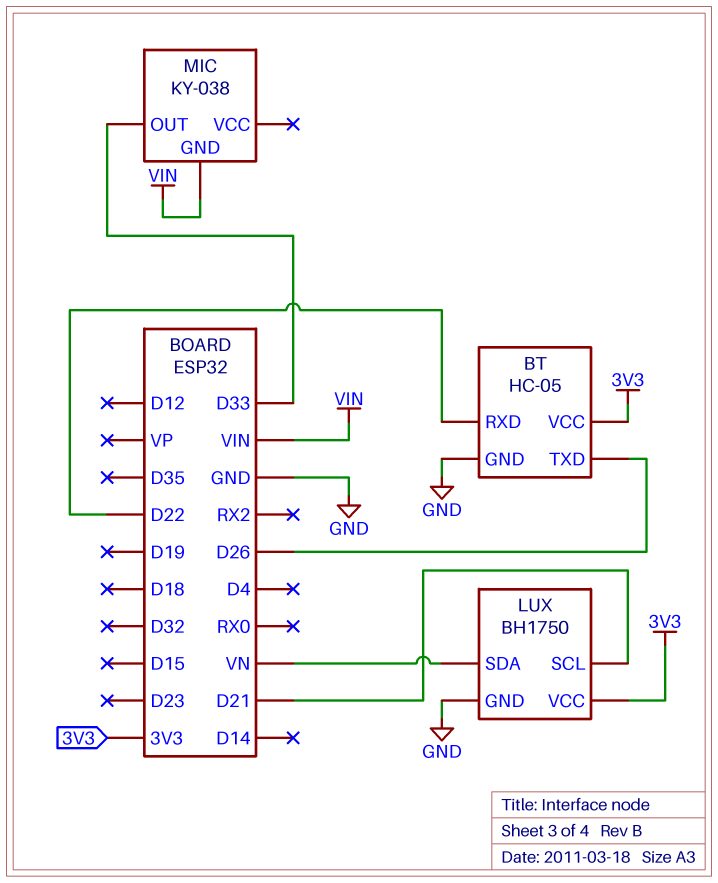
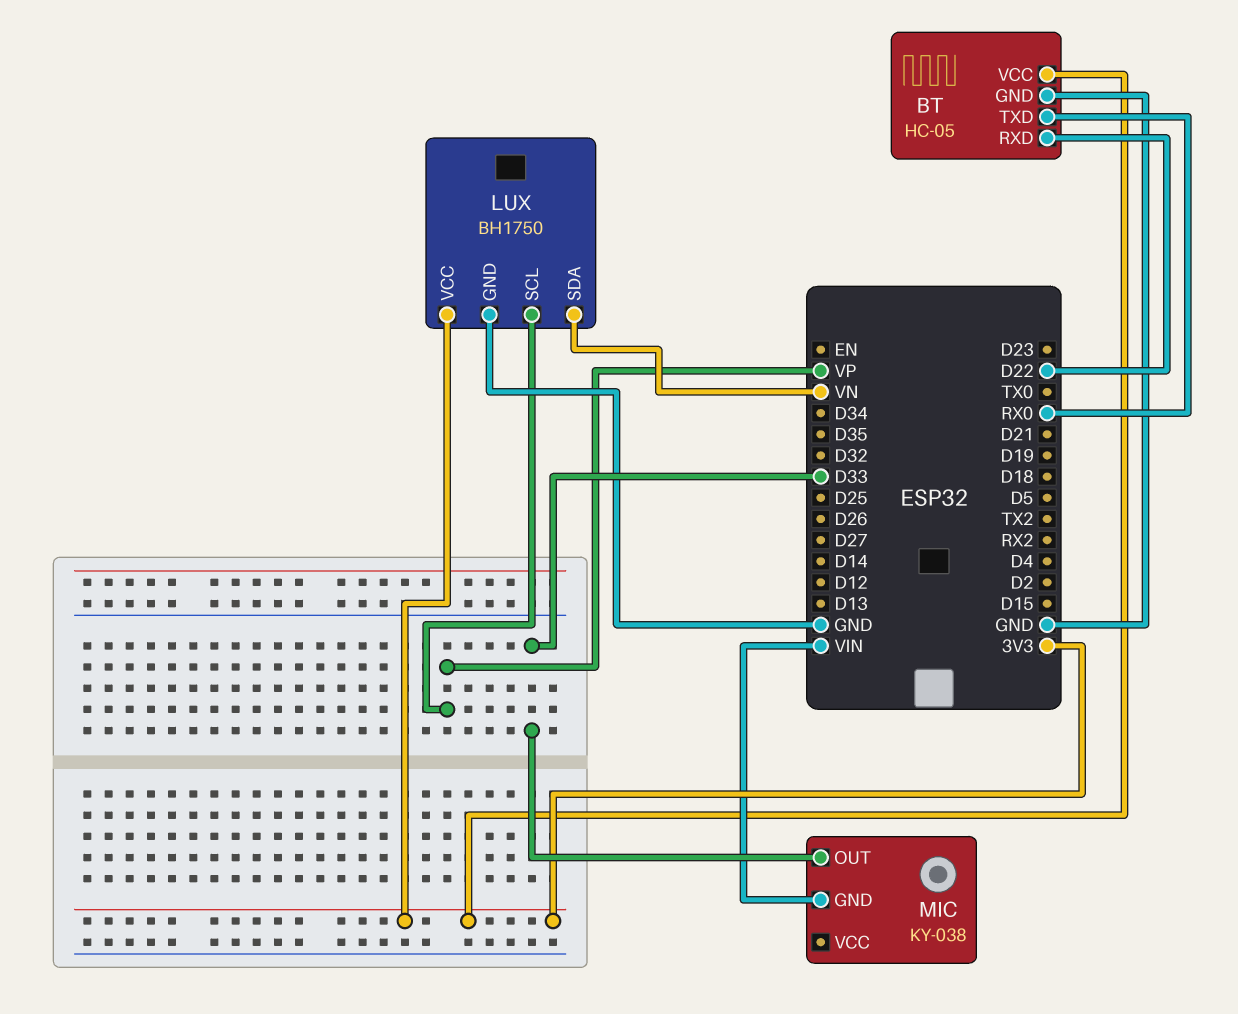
BT pin TXD: D26 -> RX0
LUX pin SCL: D21 -> VP

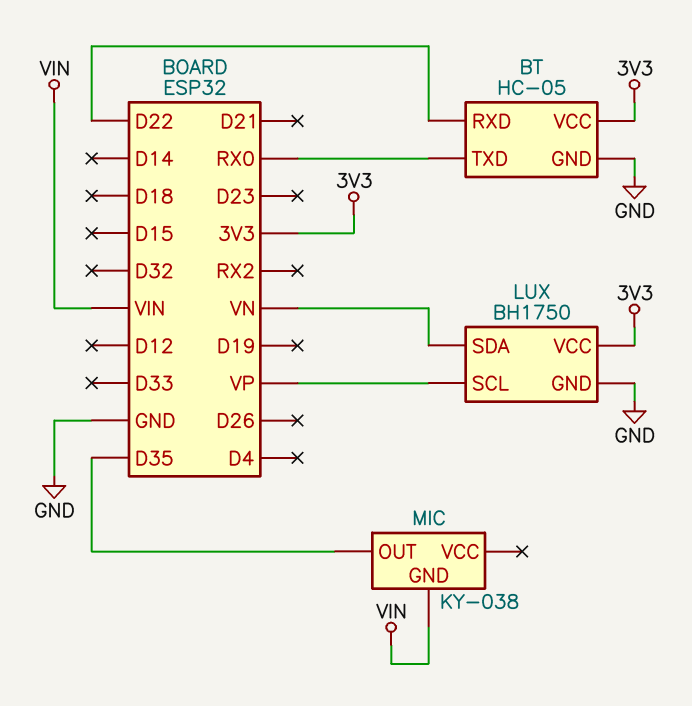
MIC pin OUT: D33 -> D35

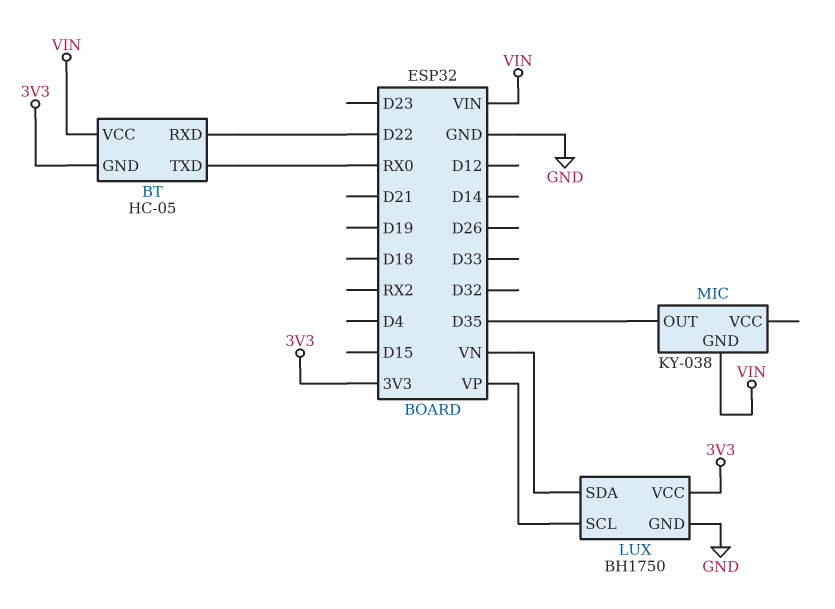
BT pin GND: GND -> 3V3
BT pin VCC: 3V3 -> VIN

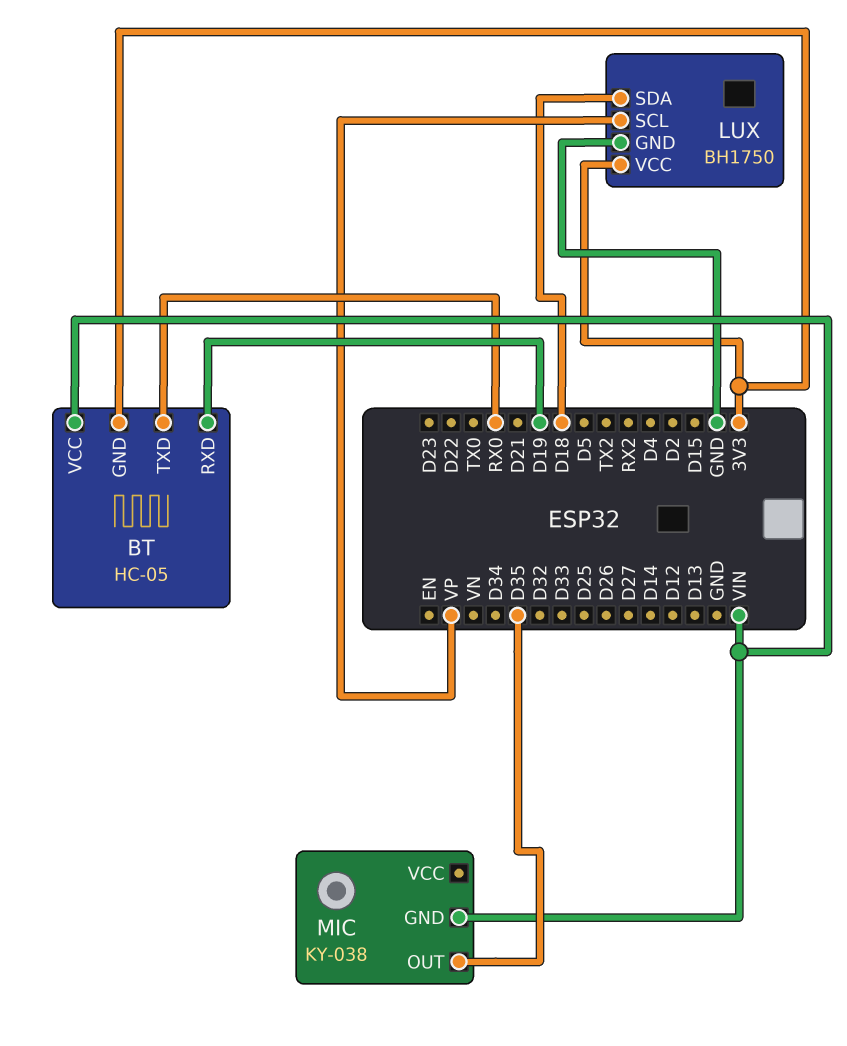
BT pin RXD: D22 -> D19
LUX pin SDA: VN -> D18

